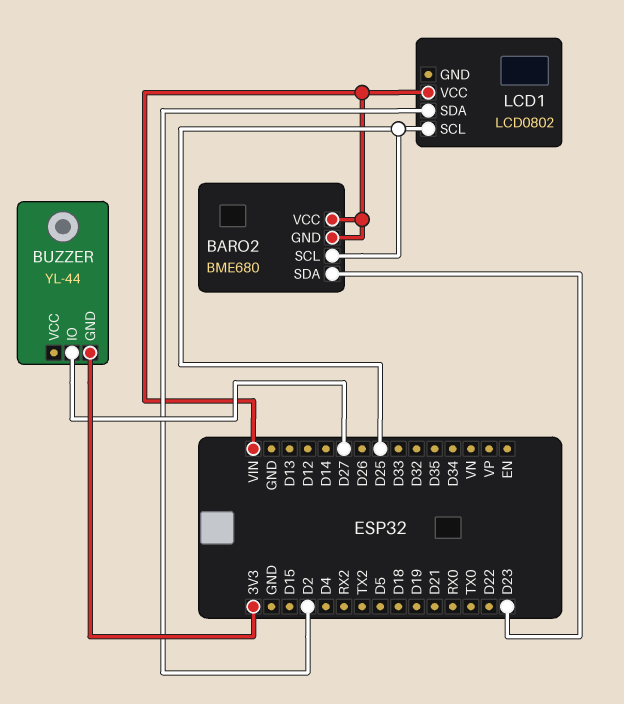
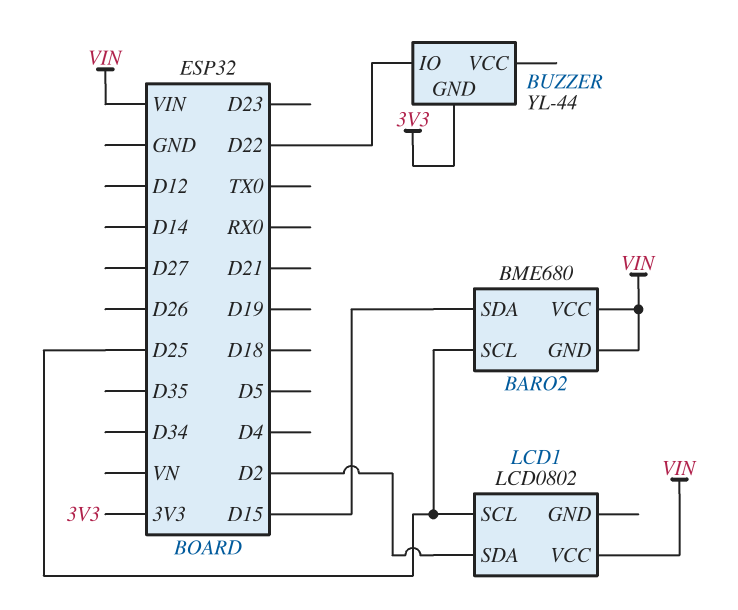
BARO2 pin SDA: D23 -> D15
BUZZER pin IO: D27 -> D22

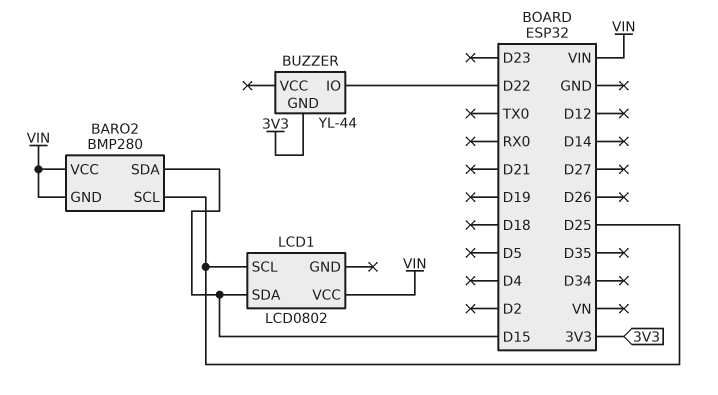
BARO2: BME680 -> BMP280
LCD1 pin SDA: D2 -> D15

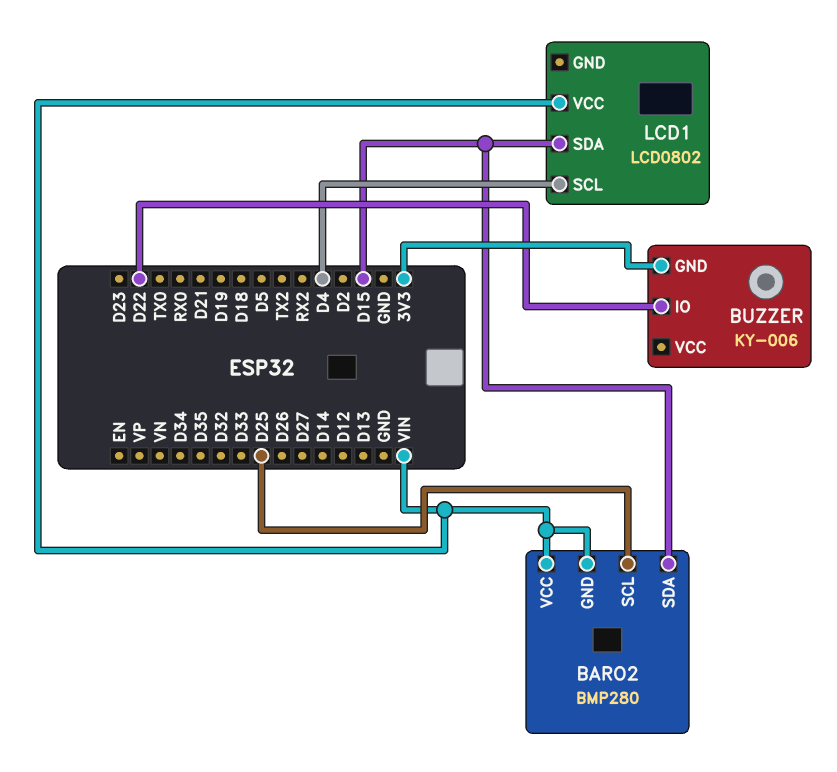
BUZZER: YL-44 -> KY-006
LCD1 pin SCL: D25 -> D4

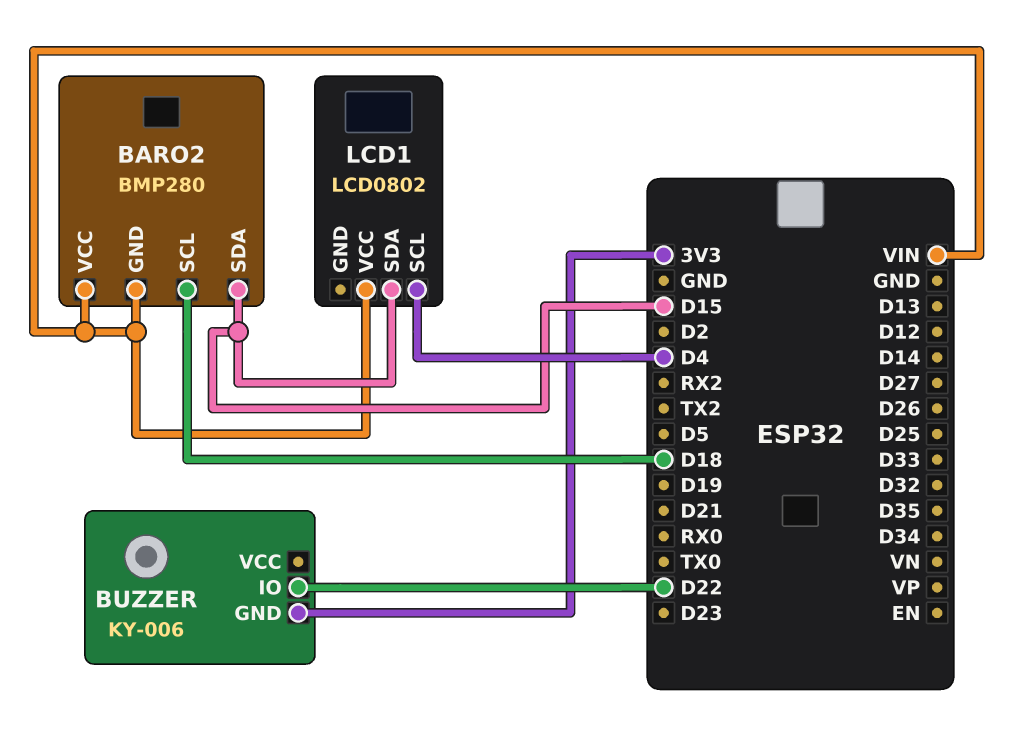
BARO2 pin SCL: D25 -> D18

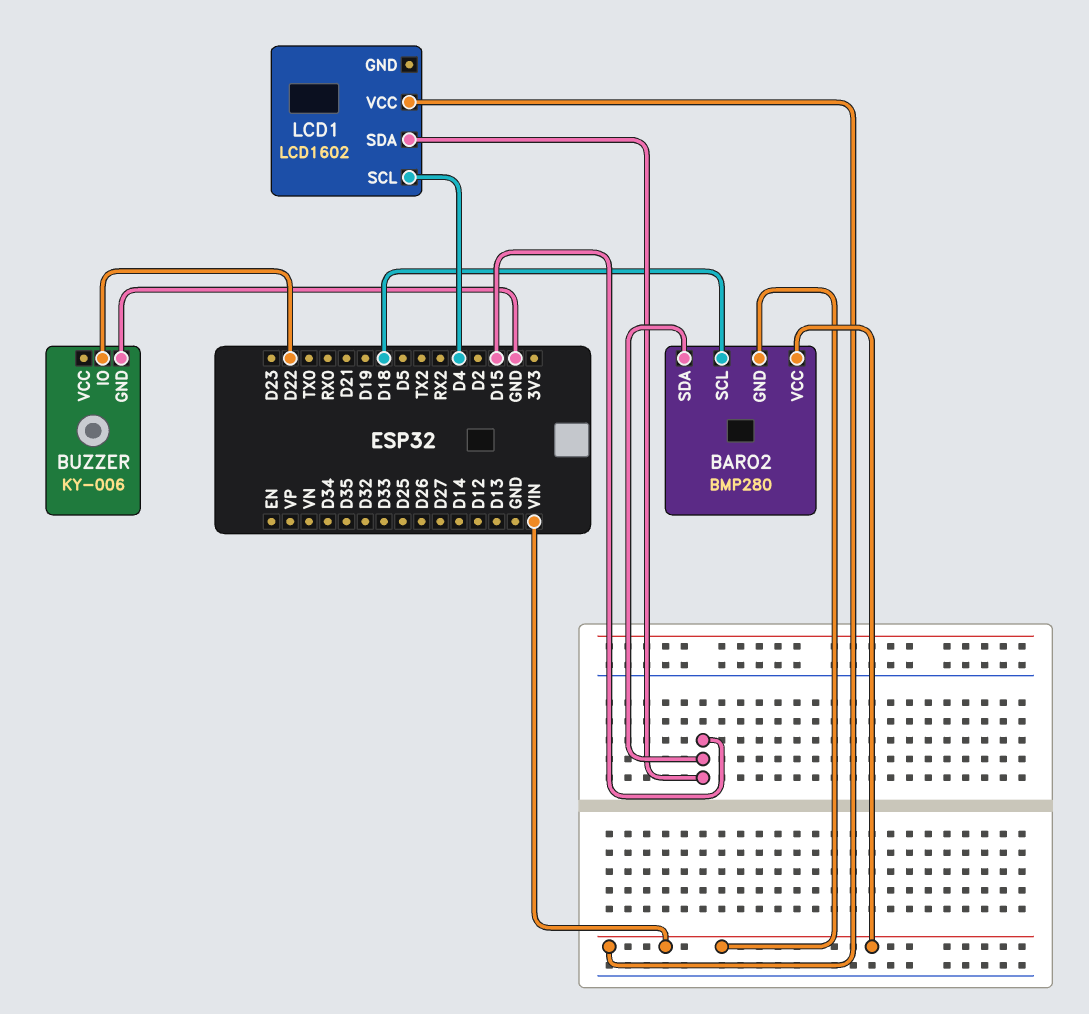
BUZZER pin GND: 3V3 -> GND
LCD1: LCD0802 -> LCD1602

